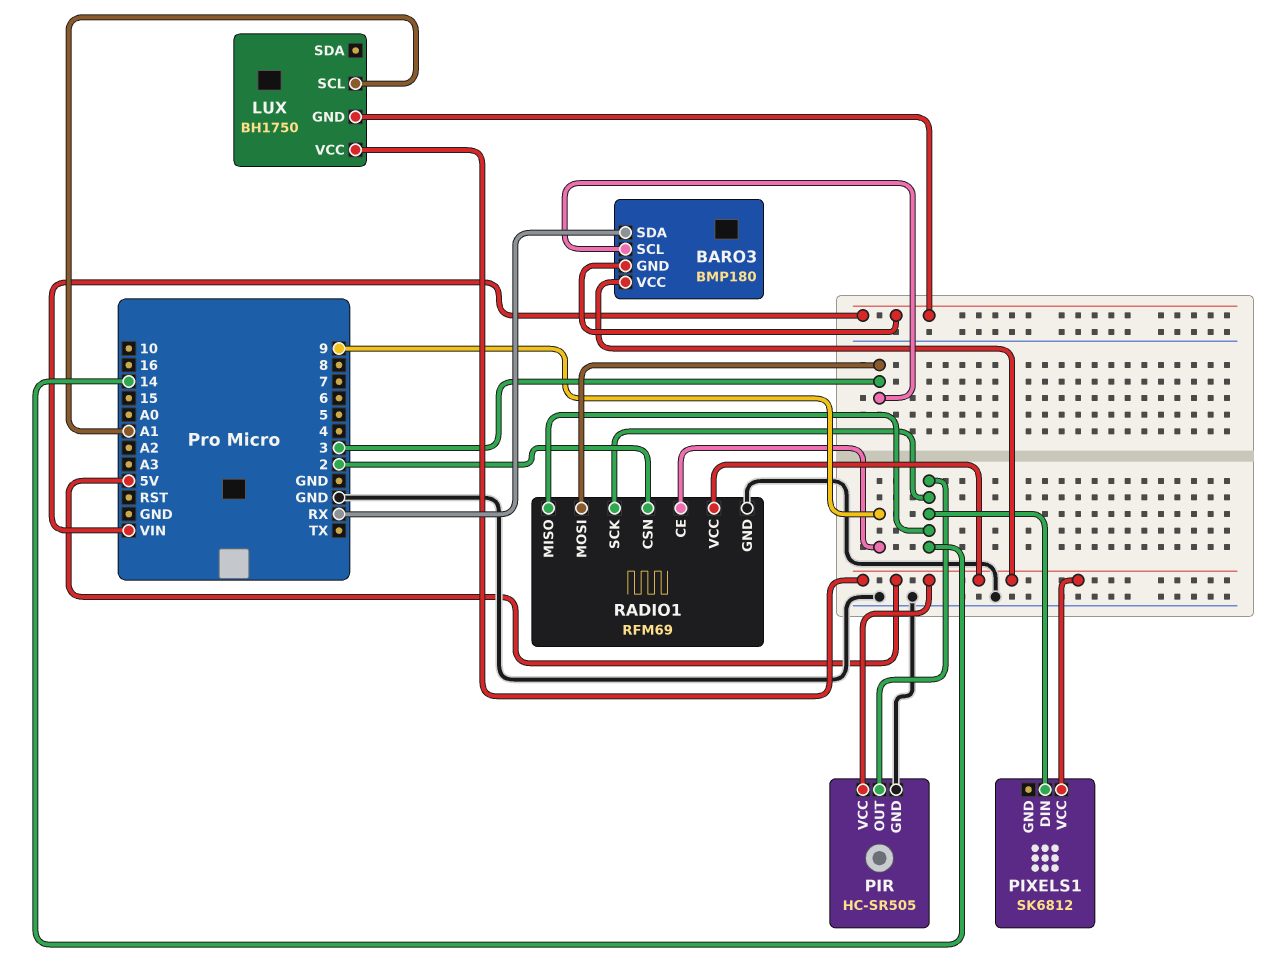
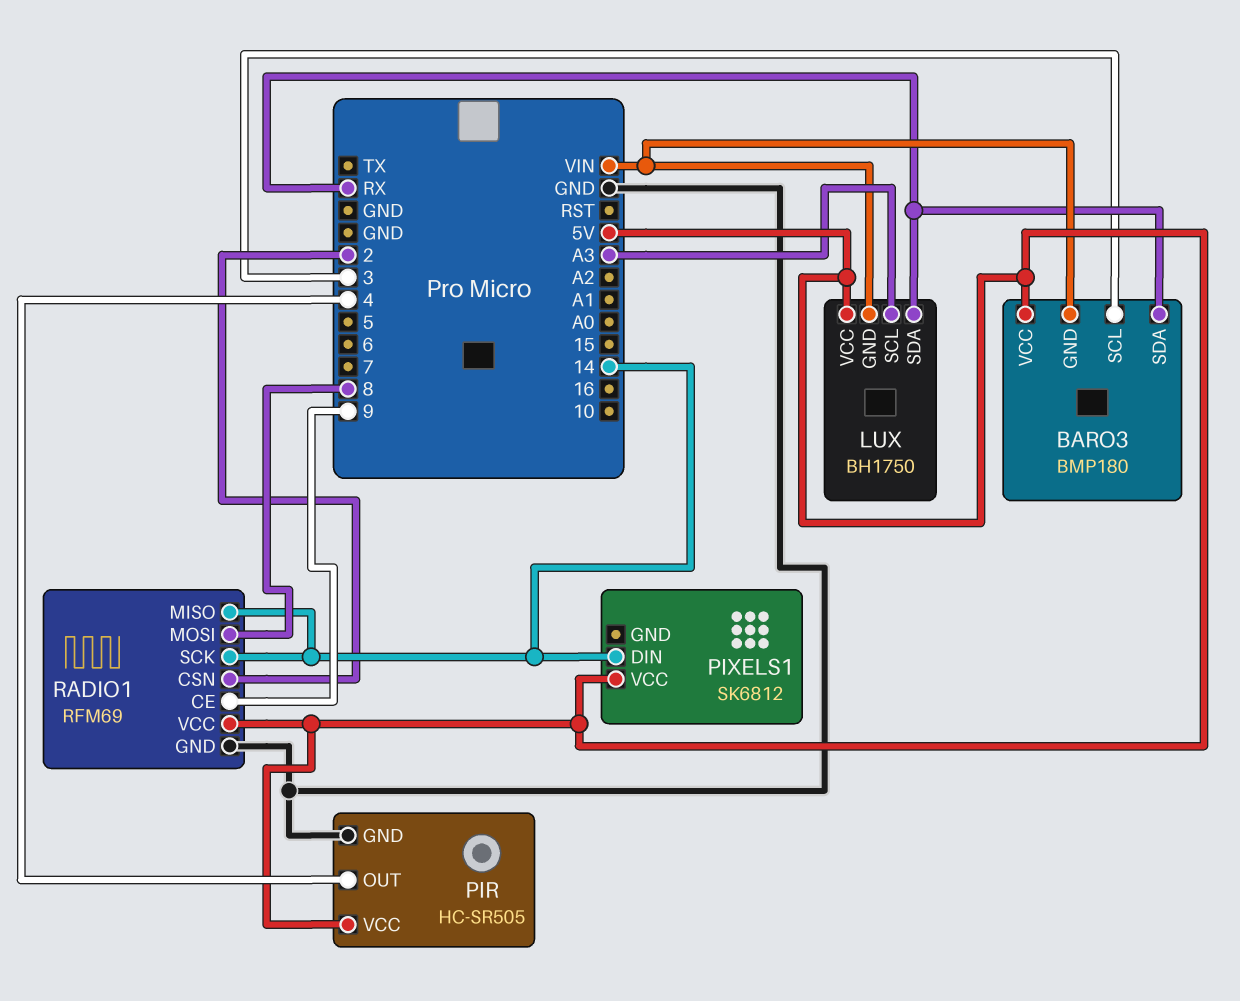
LUX pin SCL: A1 -> A3
LUX pin SDA: none -> RX
PIR pin OUT: 14 -> 4
RADIO1 pin MOSI: 3 -> 8

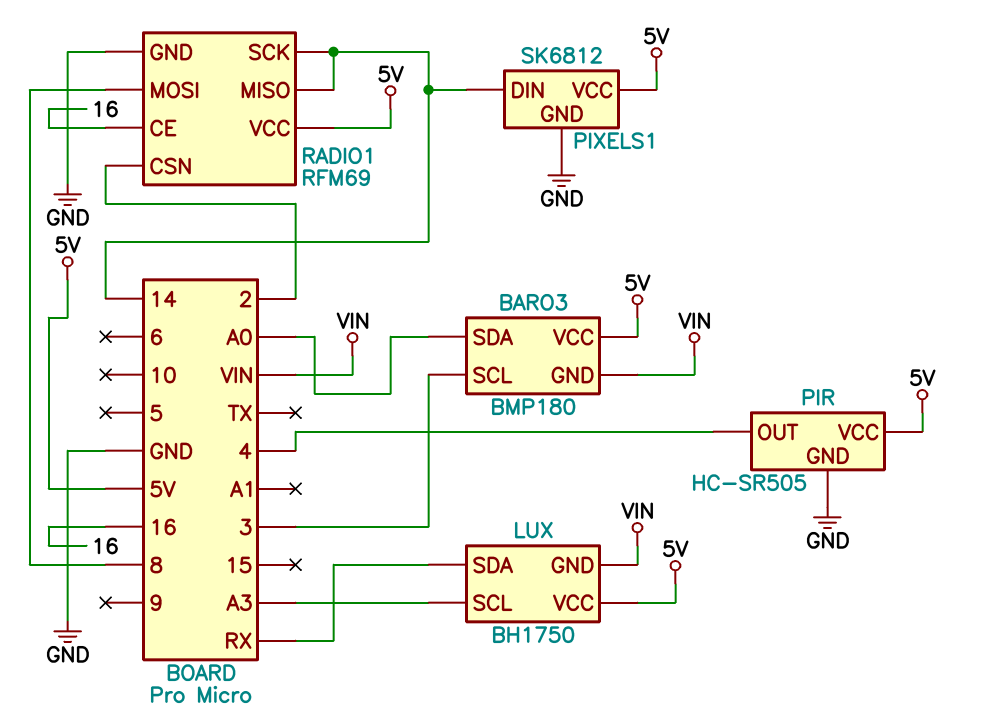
BARO3 pin SDA: RX -> A0
PIXELS1 pin GND: none -> GND
RADIO1 pin CE: 9 -> 16

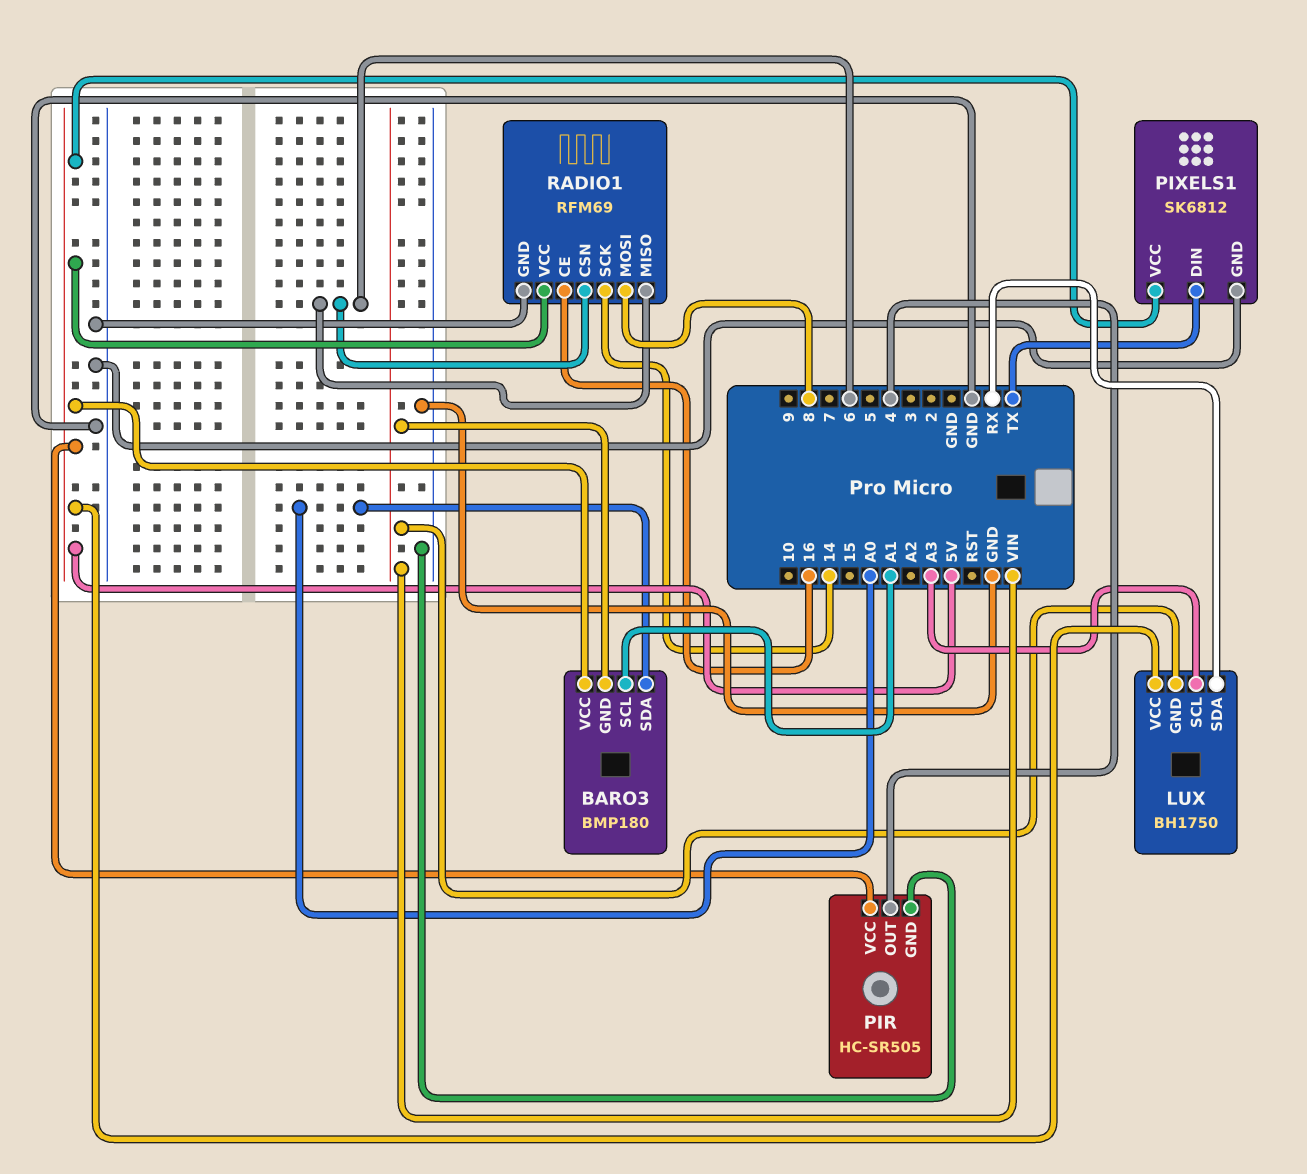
BARO3 pin SCL: 3 -> A1
PIXELS1 pin DIN: 14 -> TX
RADIO1 pin CSN: 2 -> 6
RADIO1 pin MISO: 14 -> 6

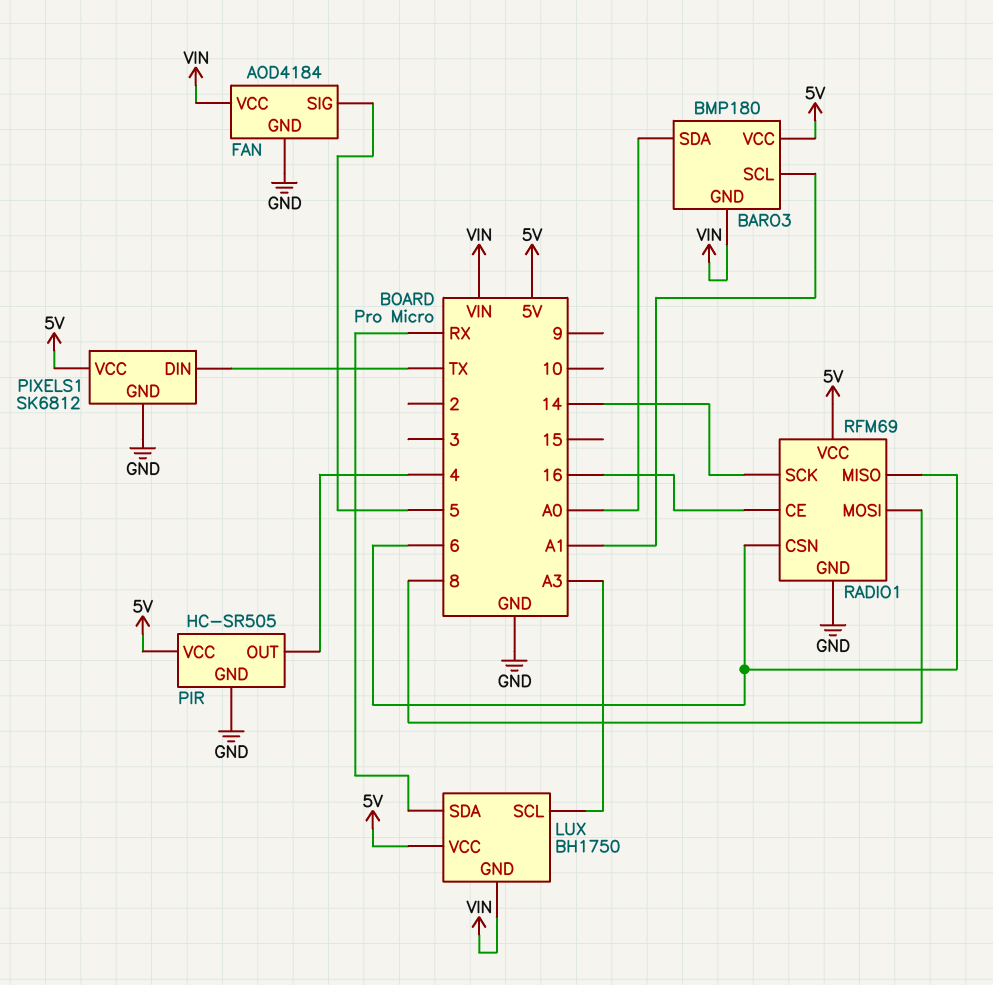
FAN: none -> AOD4184
FAN pin GND: none -> GND
FAN pin SIG: none -> 5
FAN pin VCC: none -> VIN

